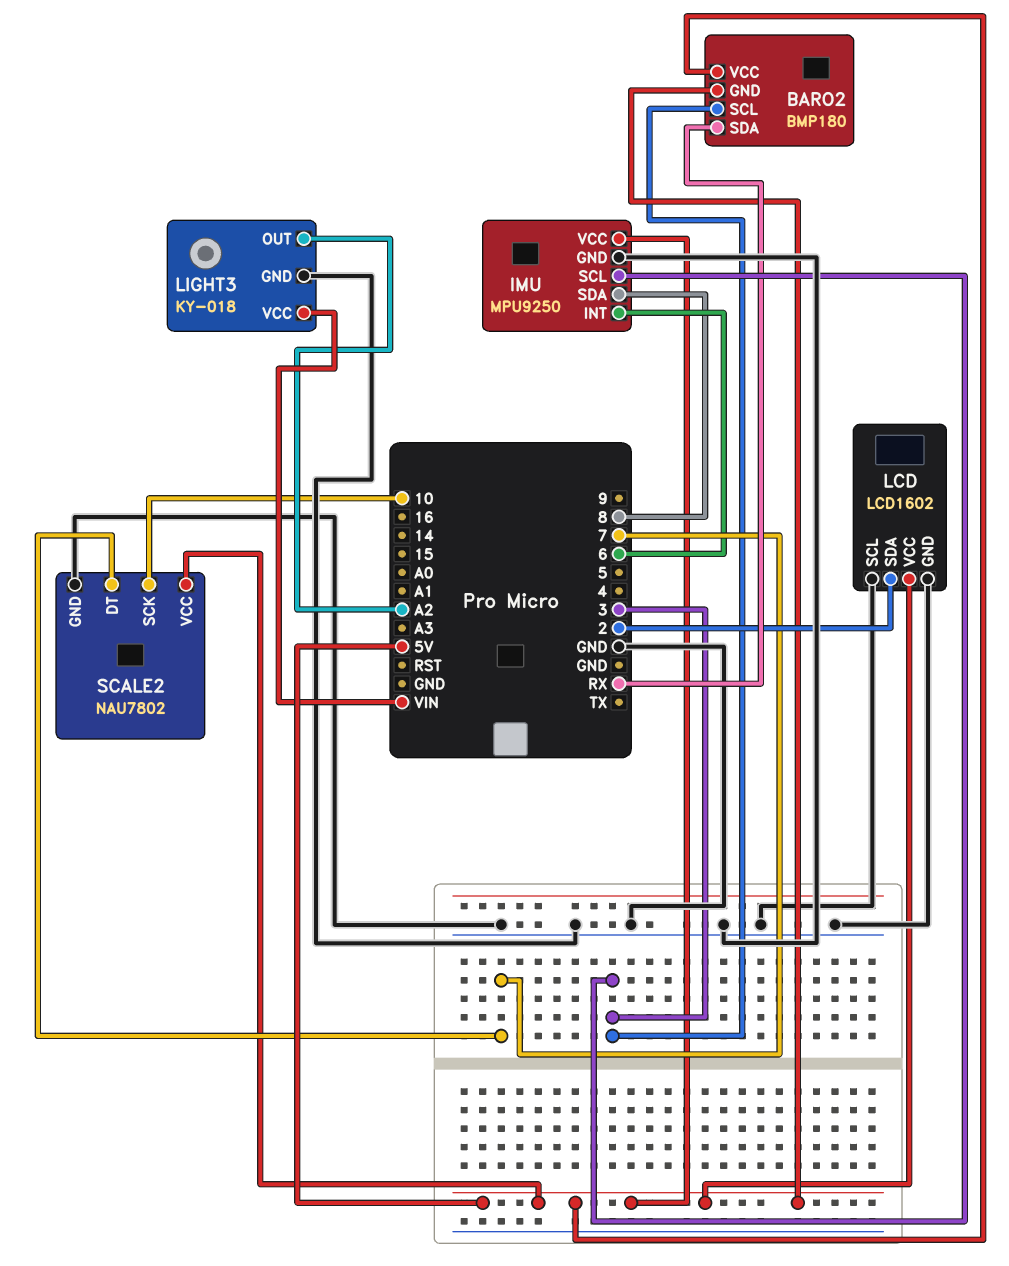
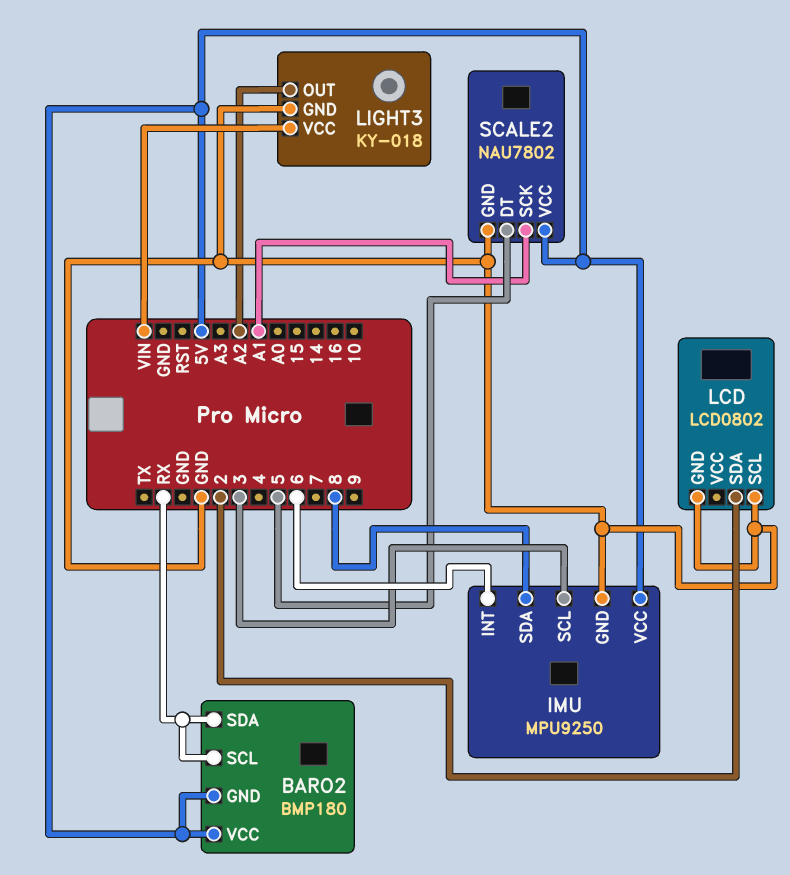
BARO2 pin SCL: 3 -> RX
LCD: LCD1602 -> LCD0802
LCD pin VCC: 5V -> none
SCALE2 pin DT: 7 -> 5
SCALE2 pin SCK: 10 -> A1

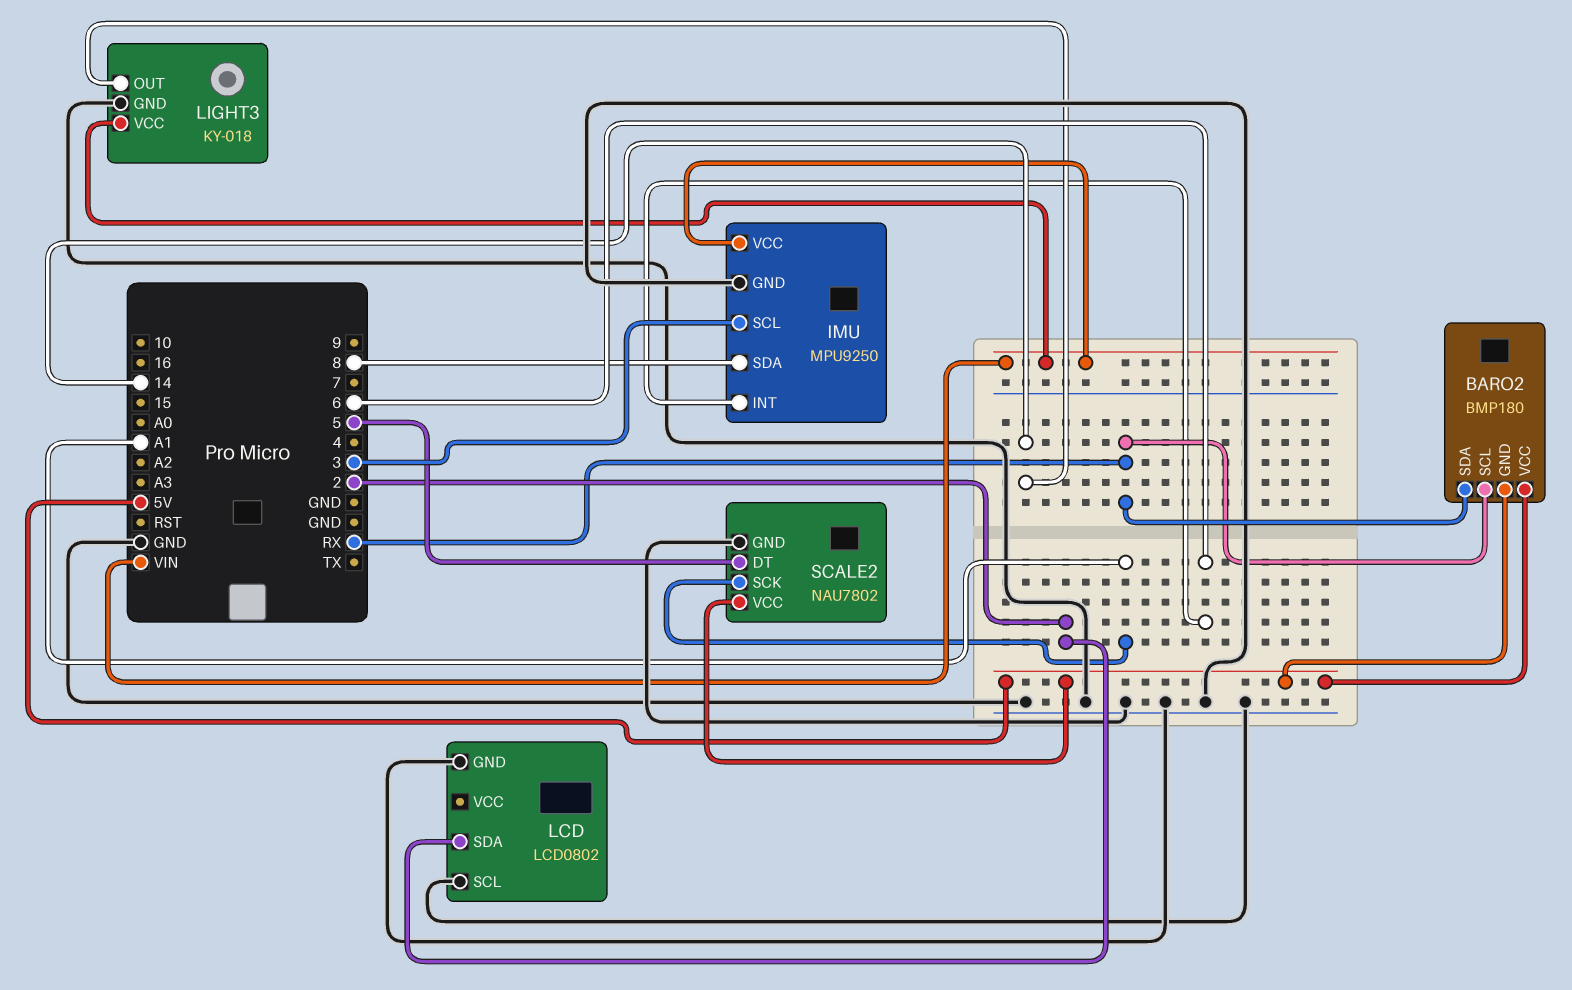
IMU pin VCC: 5V -> VIN
LIGHT3 pin OUT: A2 -> 14

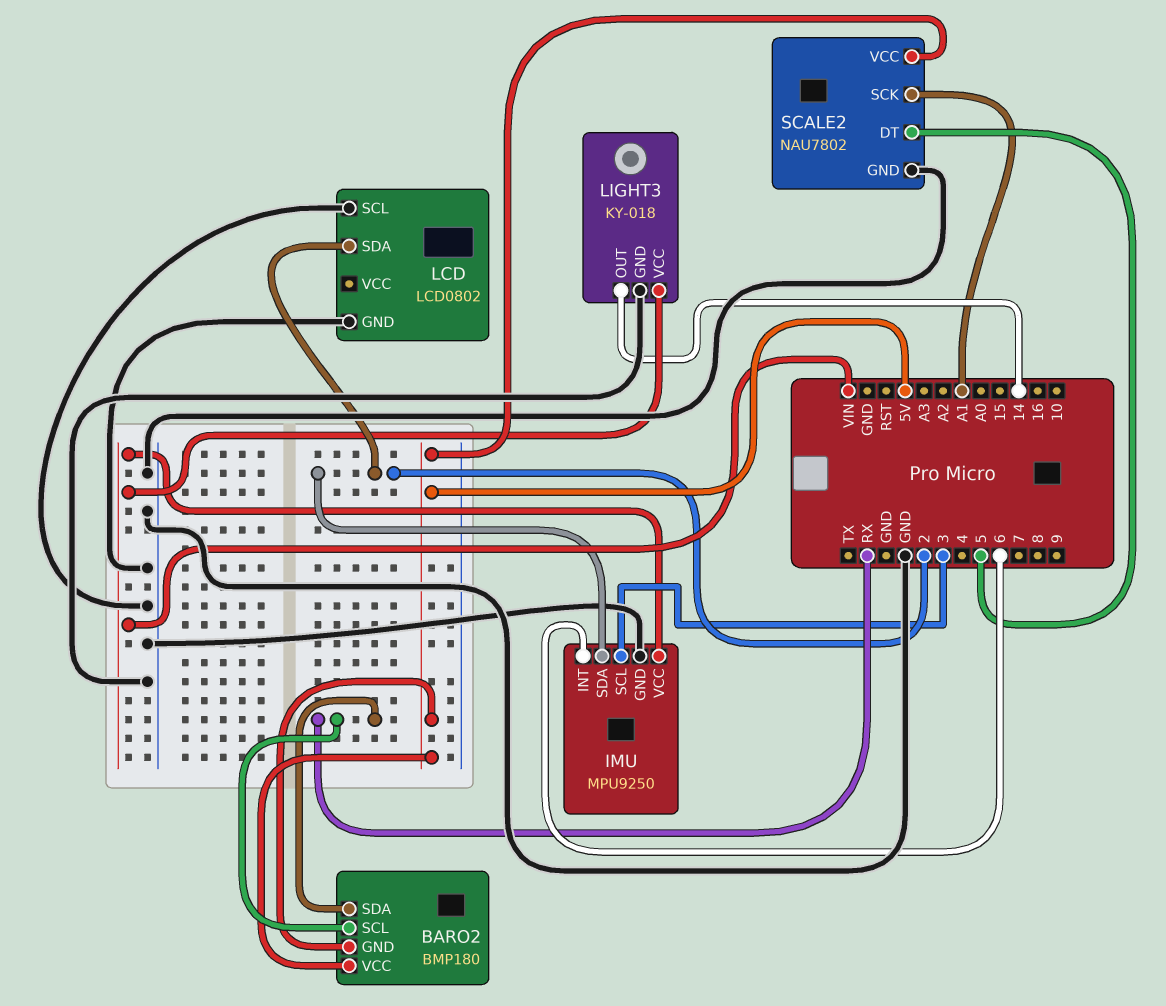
IMU pin SDA: 8 -> 2

